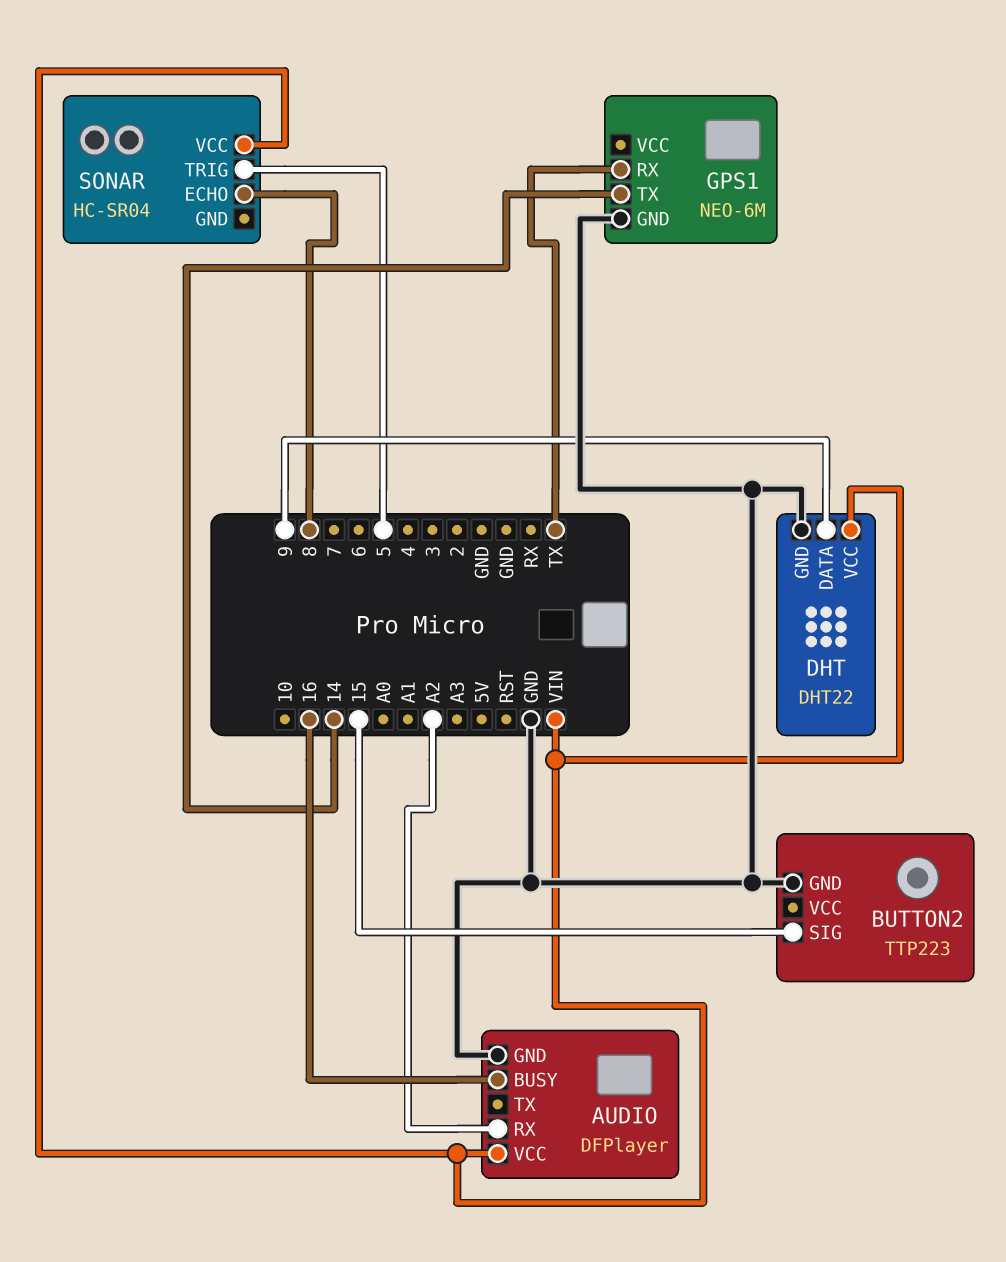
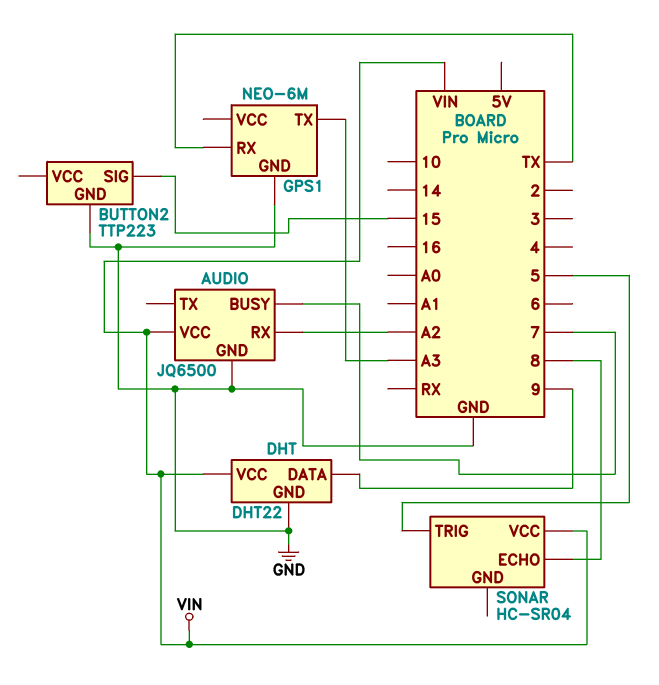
AUDIO: DFPlayer -> JQ6500
AUDIO pin BUSY: 16 -> 7
GPS1 pin TX: 14 -> A3

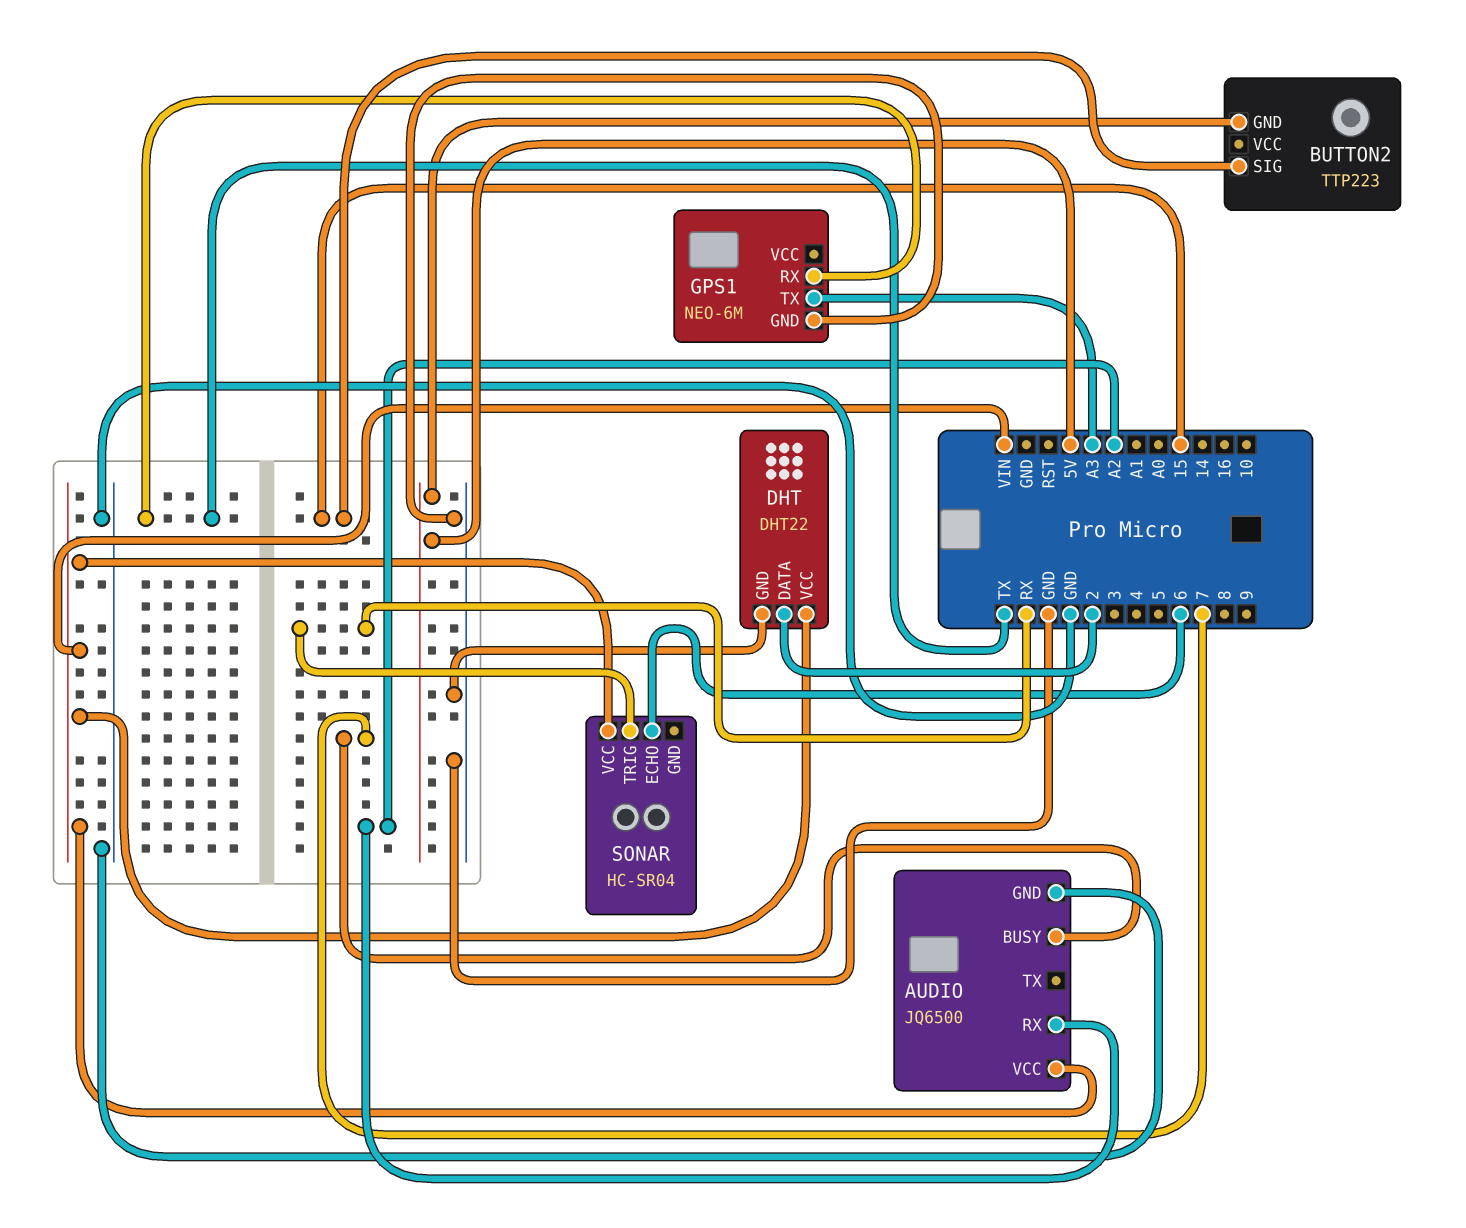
BUTTON2 pin GND: GND -> 5V
DHT pin DATA: 9 -> 2
SONAR pin ECHO: 8 -> 6
SONAR pin TRIG: 5 -> RX

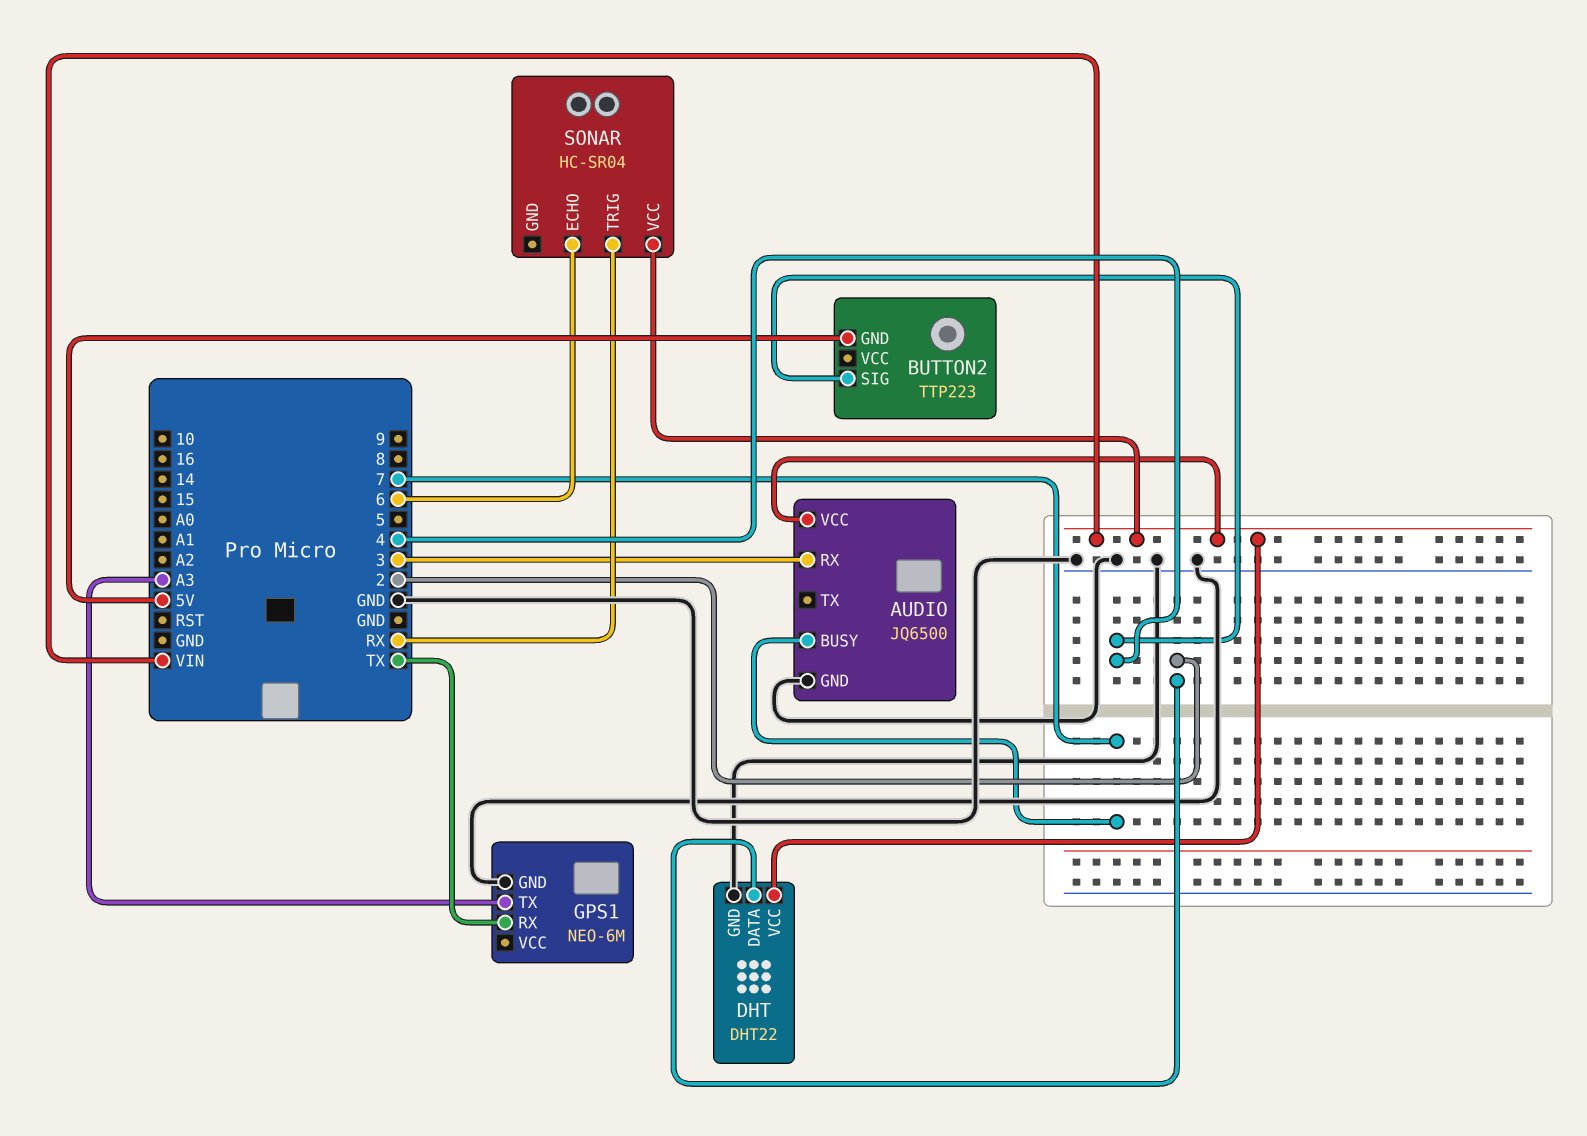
AUDIO pin RX: A2 -> 3
BUTTON2 pin SIG: 15 -> 4

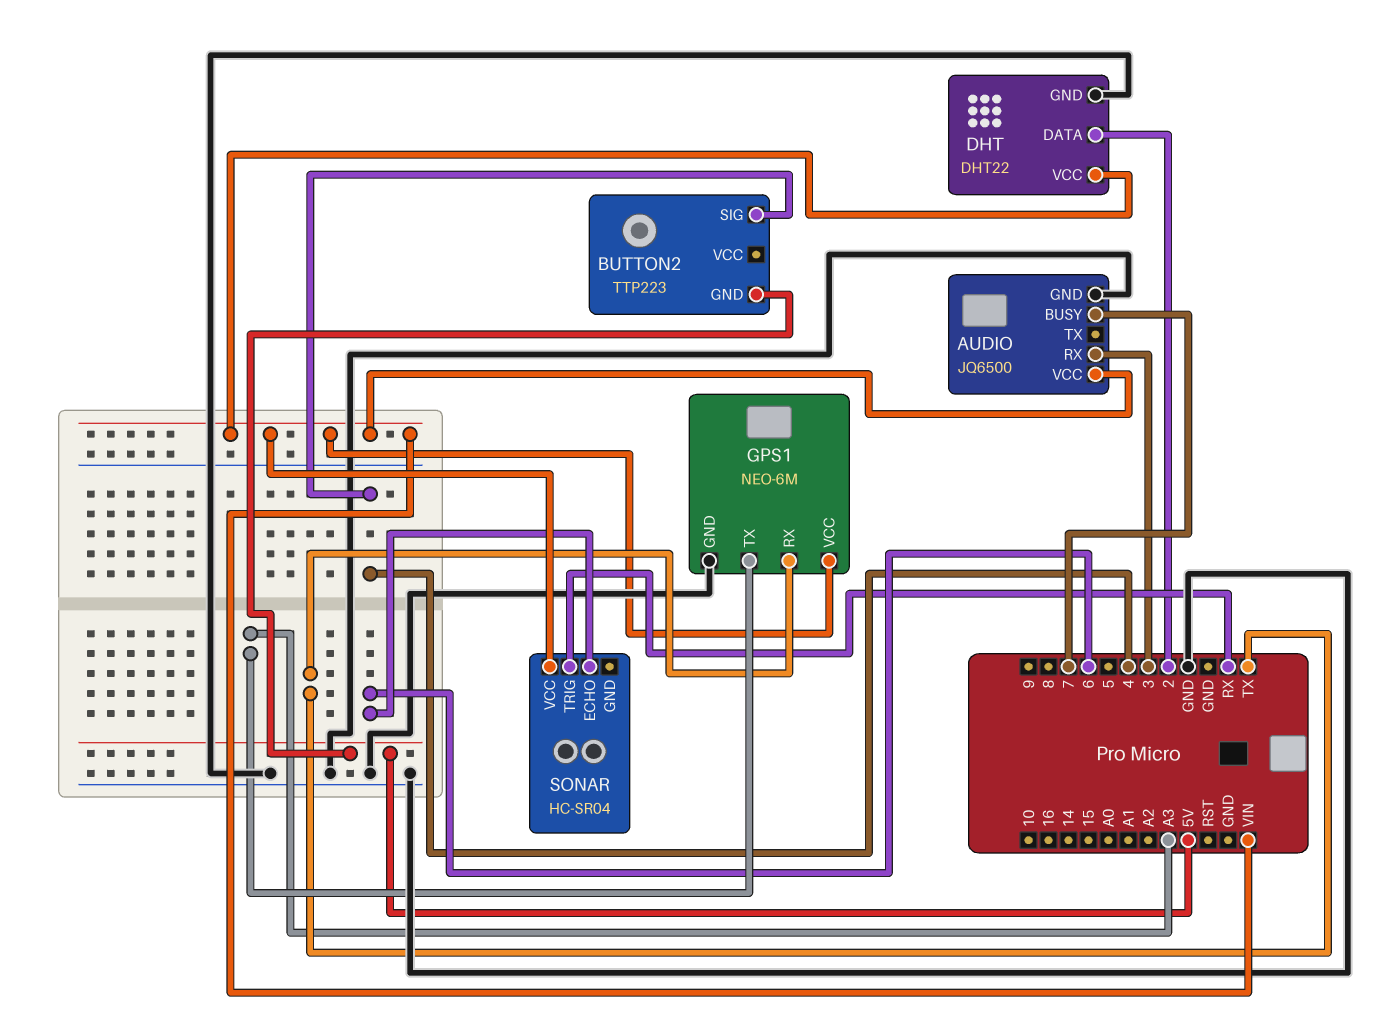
GPS1 pin VCC: none -> VIN

